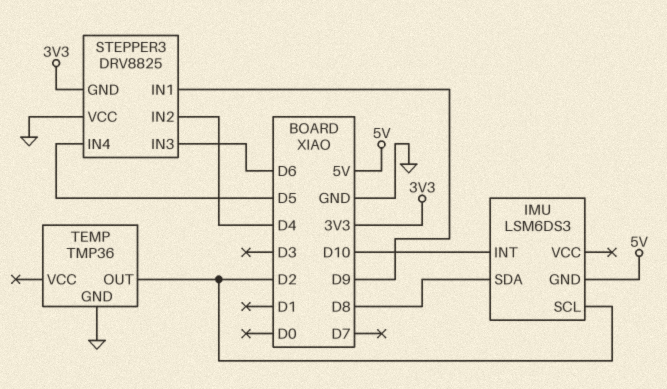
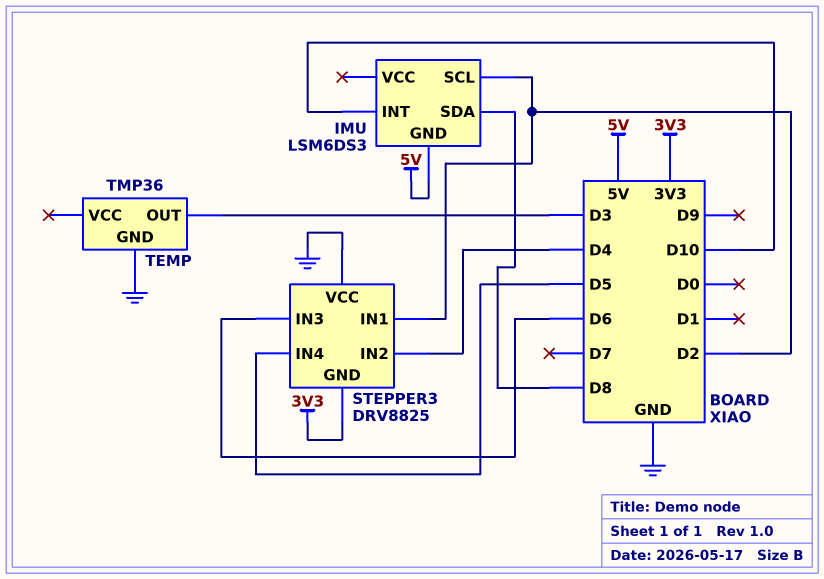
STEPPER3 pin IN1: D9 -> D2
TEMP pin OUT: D2 -> D3

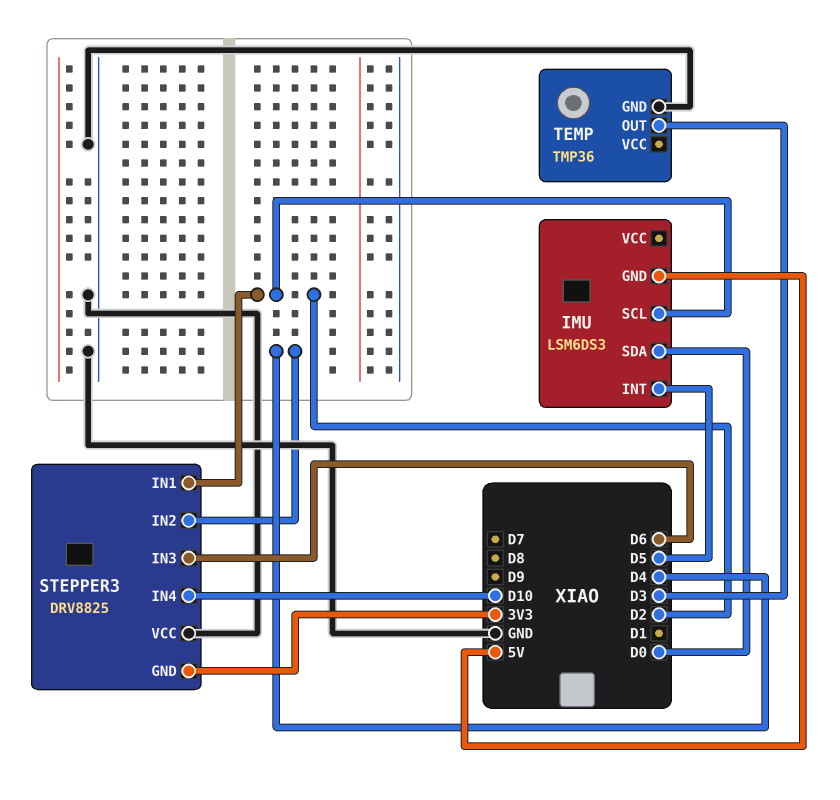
IMU pin INT: D10 -> D5
IMU pin SDA: D8 -> D0
STEPPER3 pin IN4: D5 -> D10

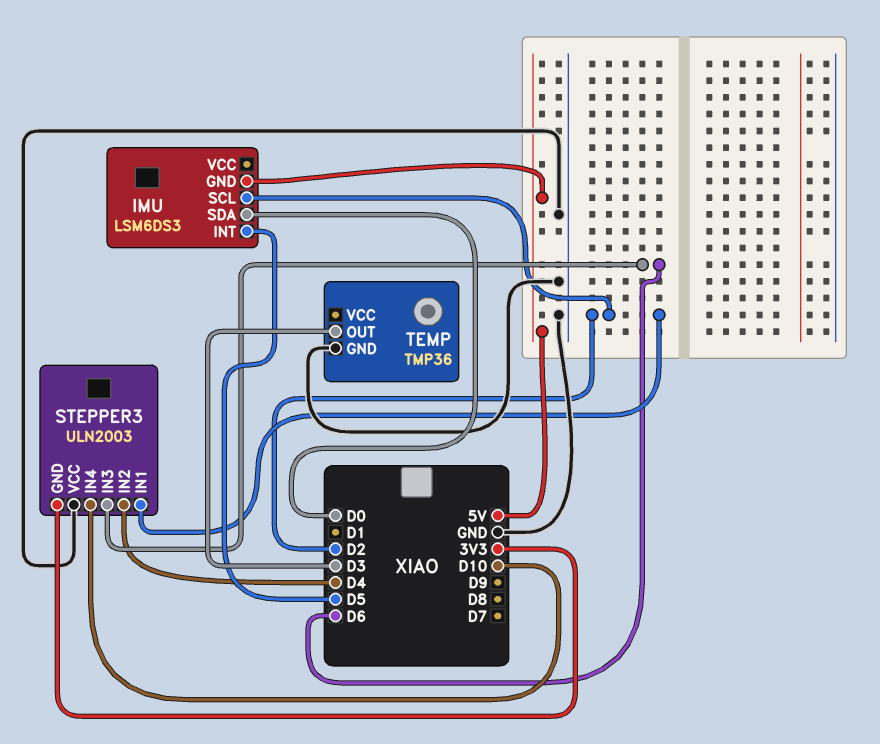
STEPPER3: DRV8825 -> ULN2003

